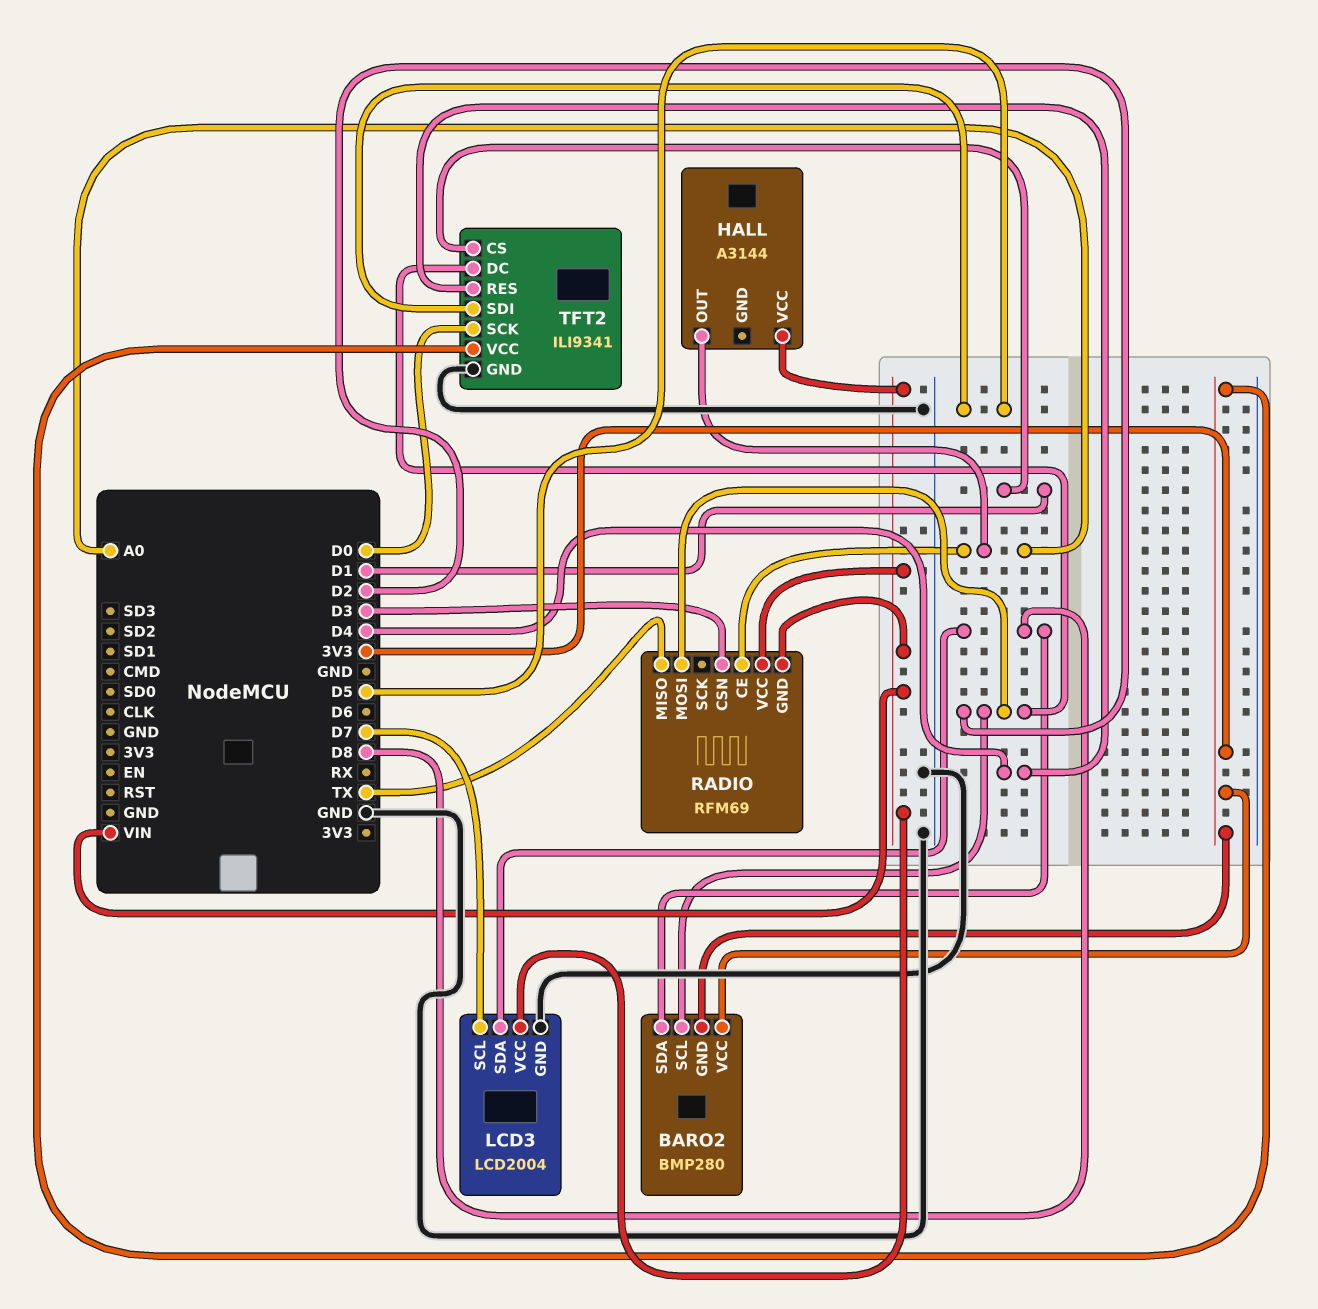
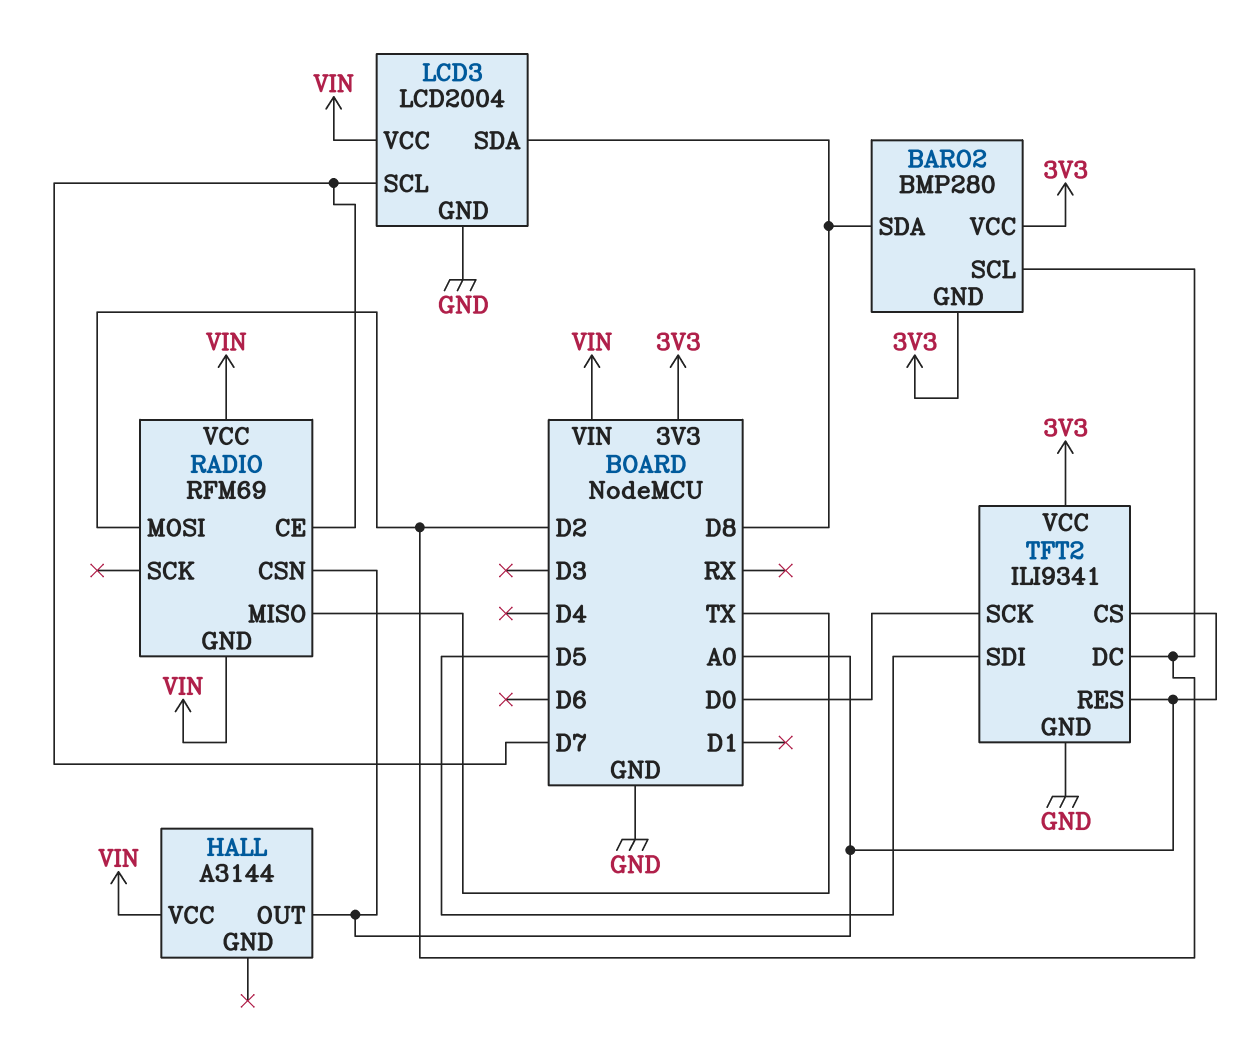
RADIO pin CE: A0 -> D7
RADIO pin CSN: D3 -> A0
TFT2 pin CS: D1 -> A0
TFT2 pin RES: D4 -> A0

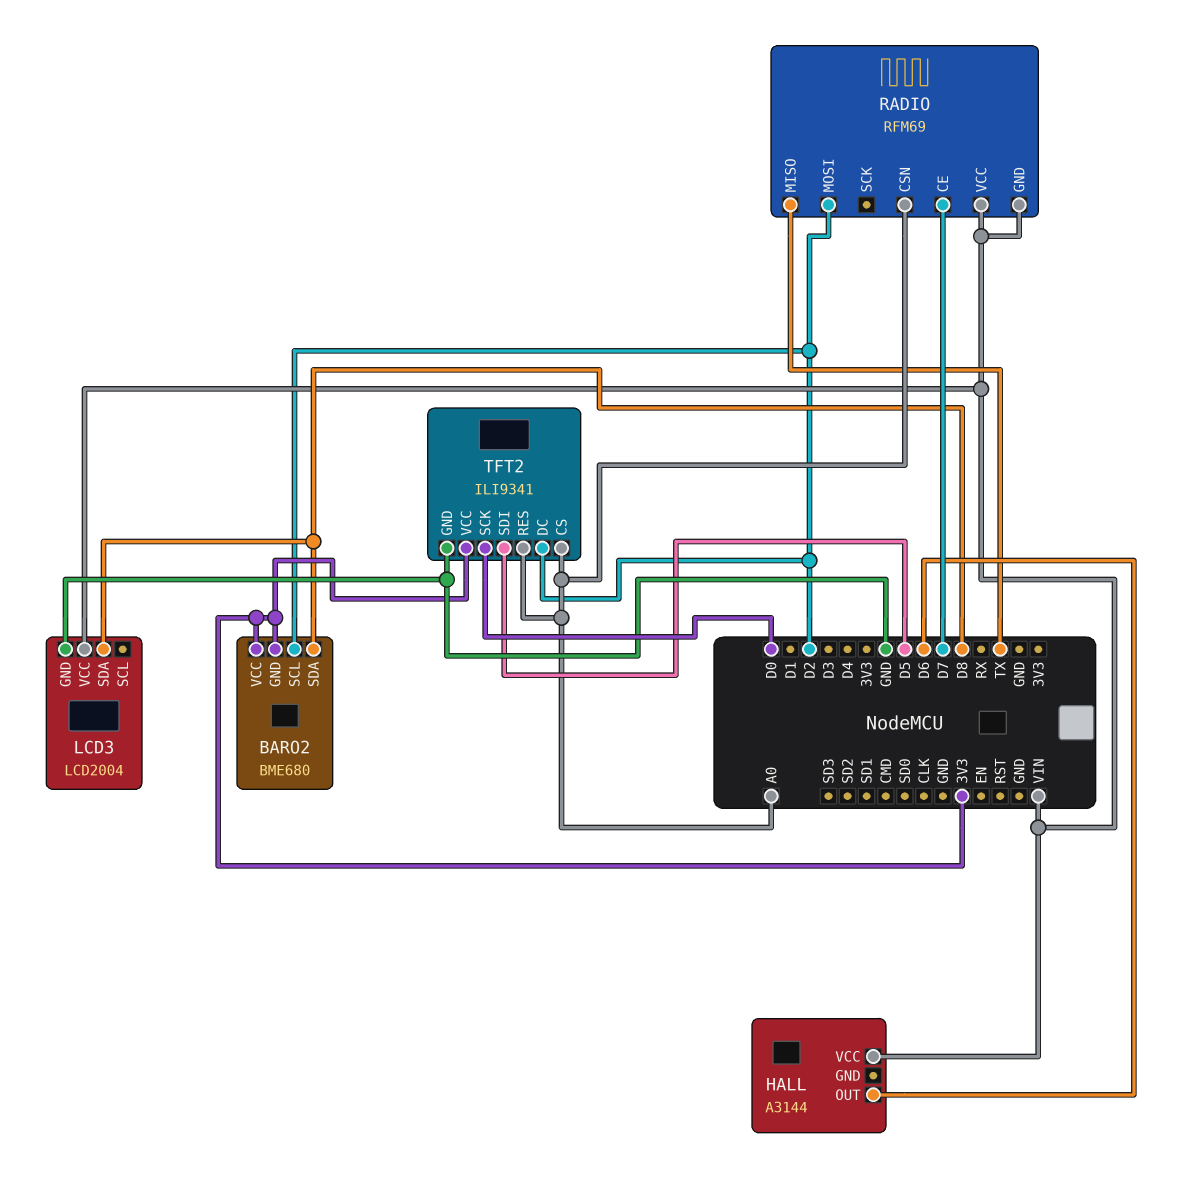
BARO2: BMP280 -> BME680
HALL pin OUT: A0 -> D6
LCD3 pin SCL: D7 -> none

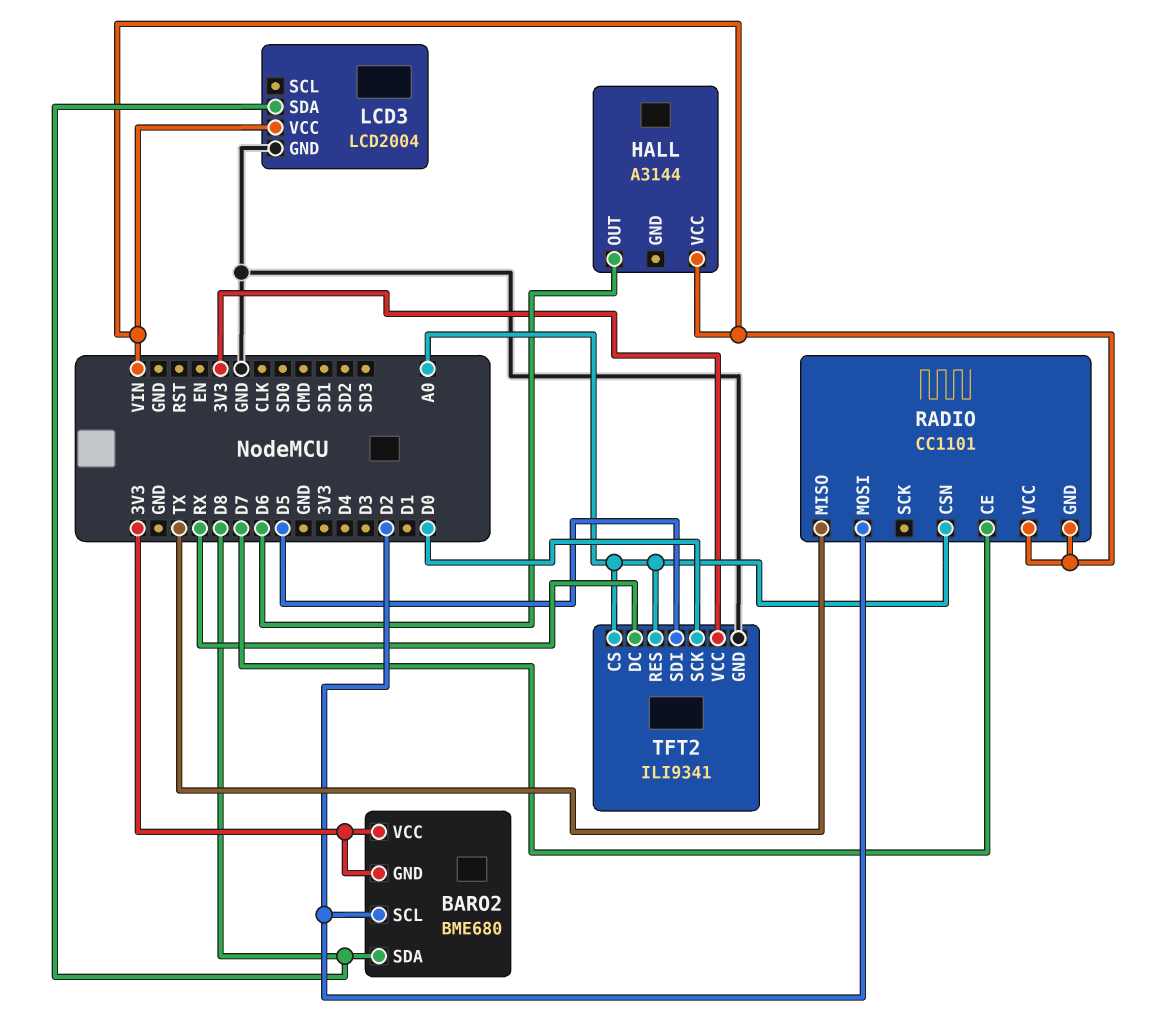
RADIO: RFM69 -> CC1101
TFT2 pin DC: D2 -> RX

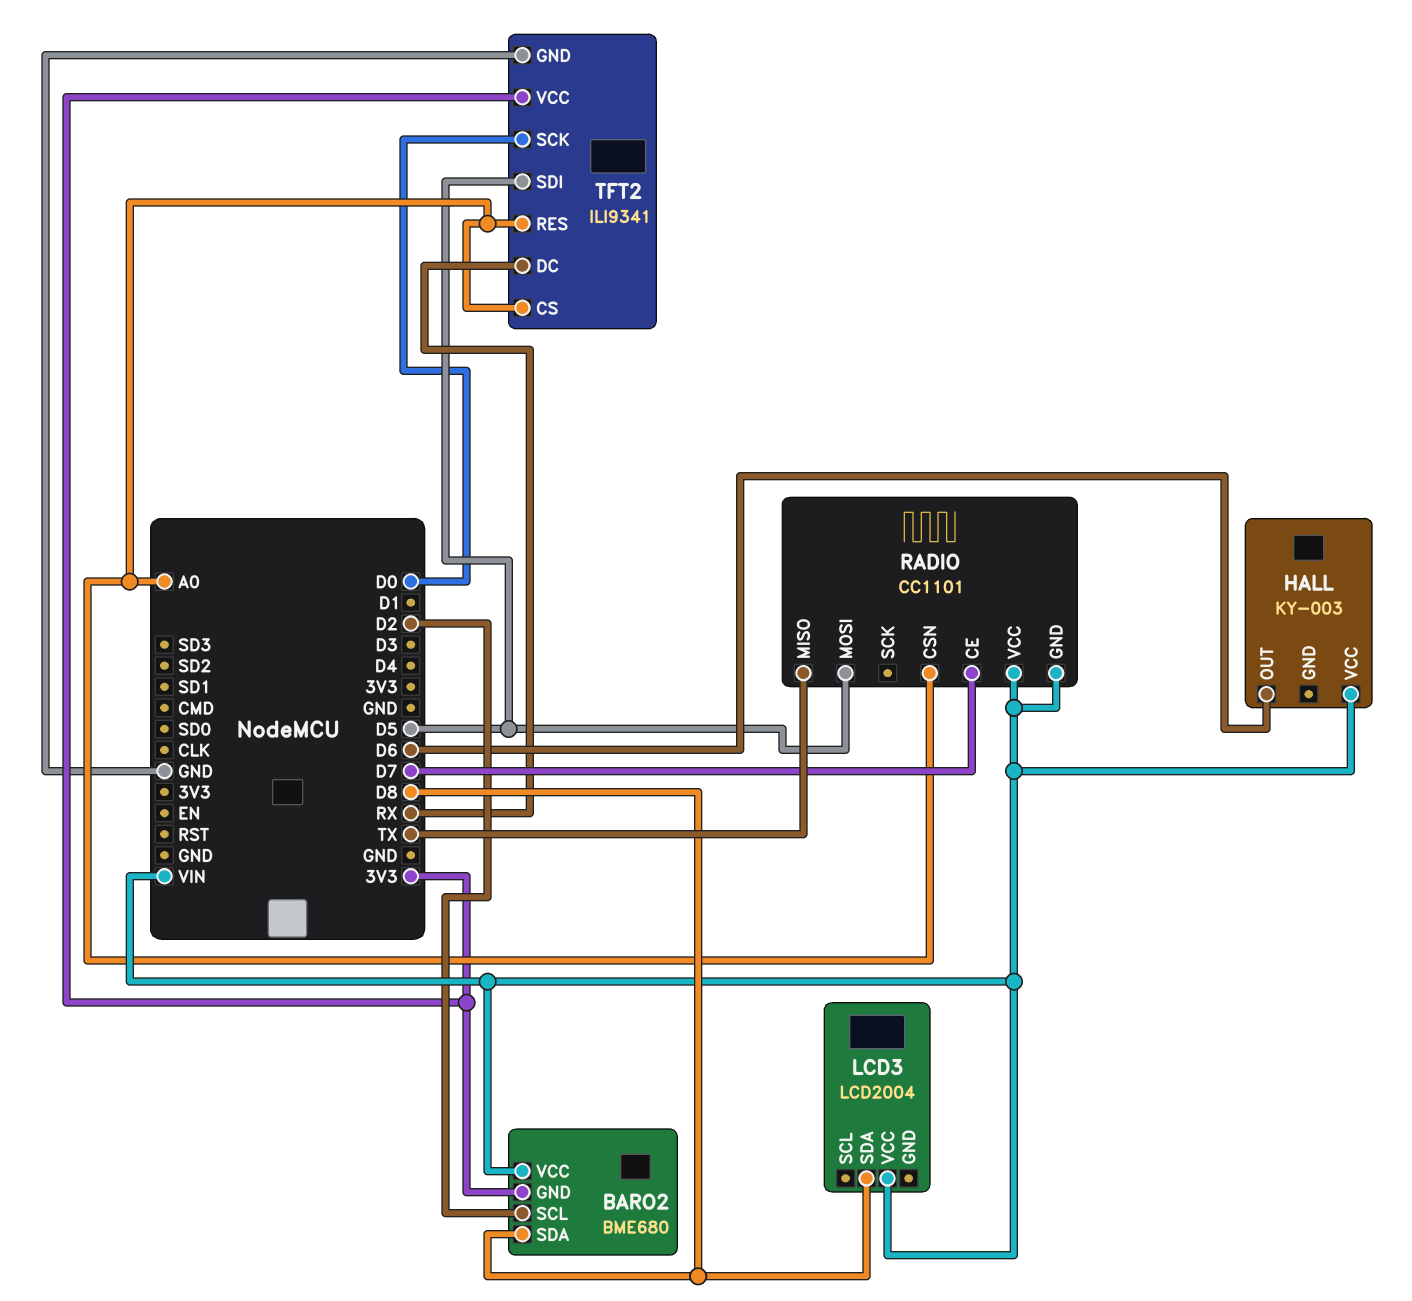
BARO2 pin VCC: 3V3 -> VIN
HALL: A3144 -> KY-003
LCD3 pin GND: GND -> none
RADIO pin MOSI: D2 -> D5

